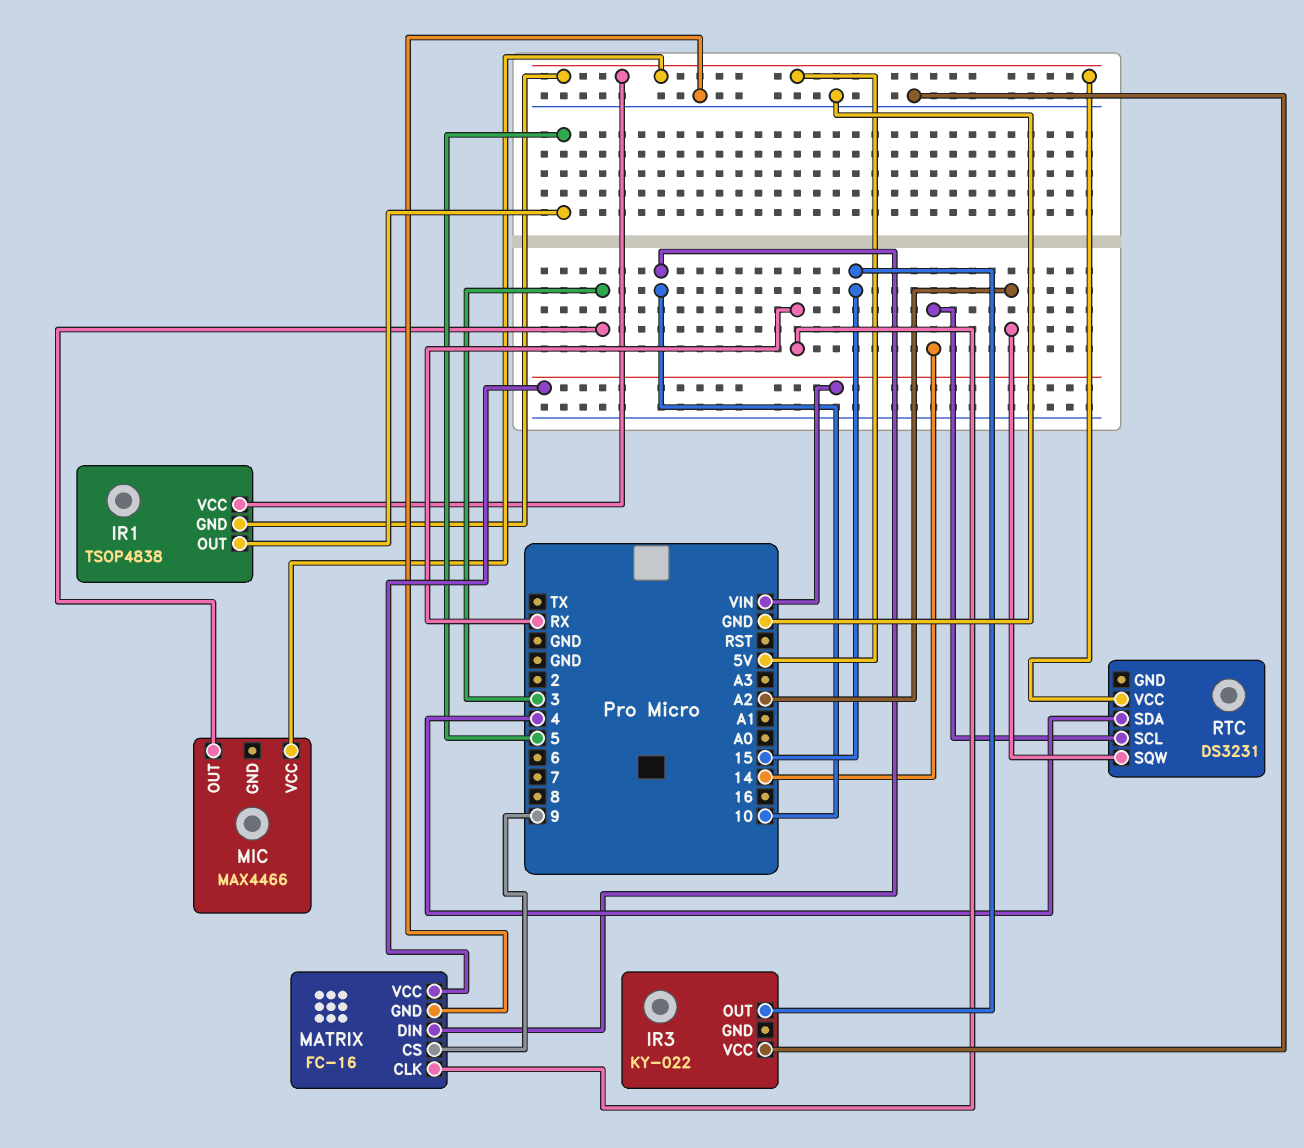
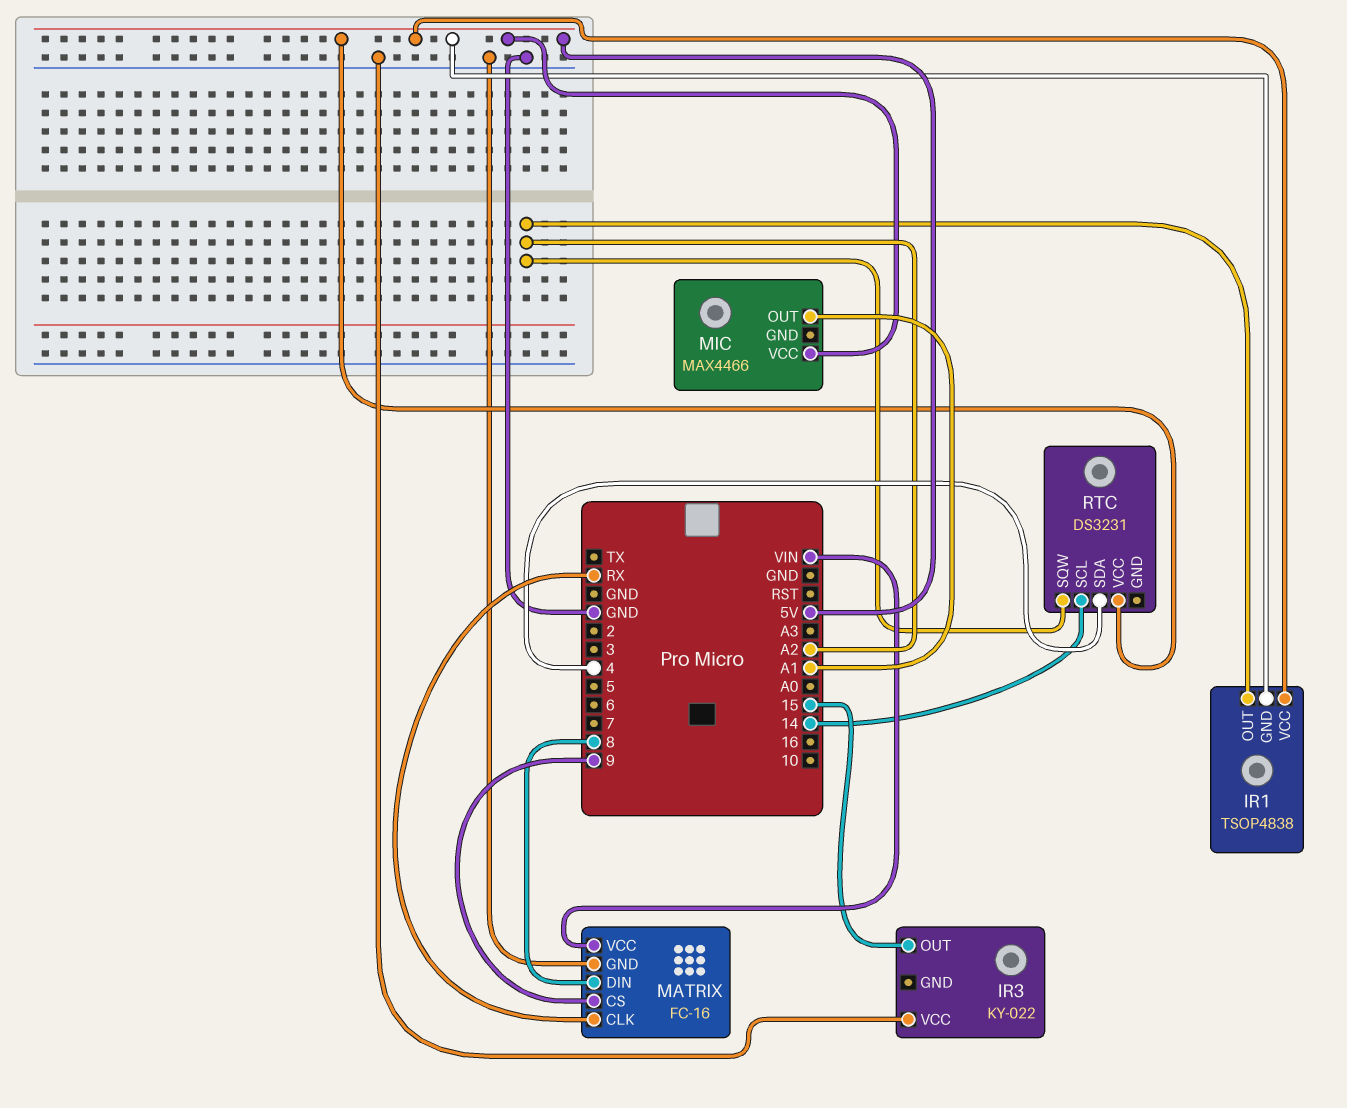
IR1 pin OUT: 5 -> A2
MATRIX pin DIN: 10 -> 8
MIC pin OUT: 3 -> A1

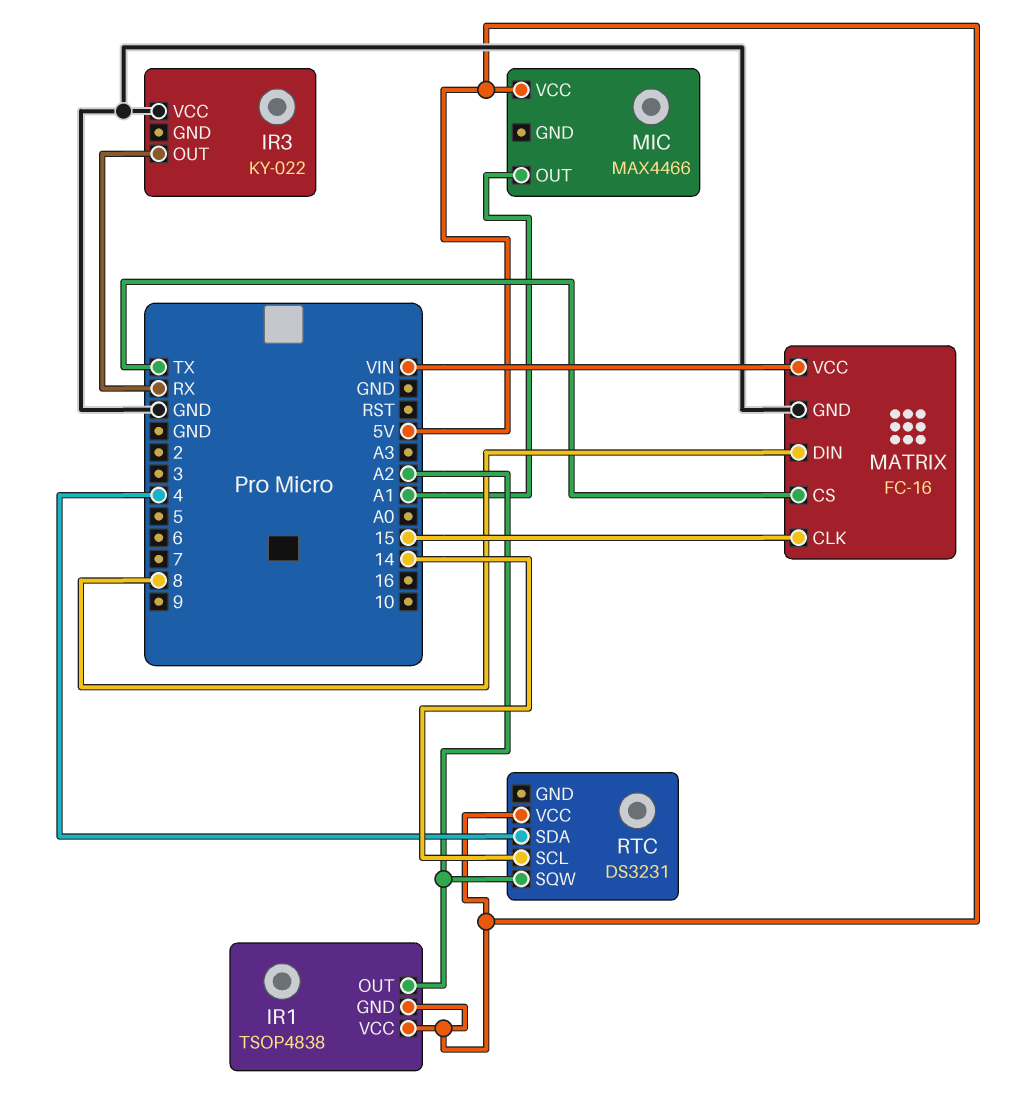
IR3 pin OUT: 15 -> RX
MATRIX pin CLK: RX -> 15
MATRIX pin CS: 9 -> TX

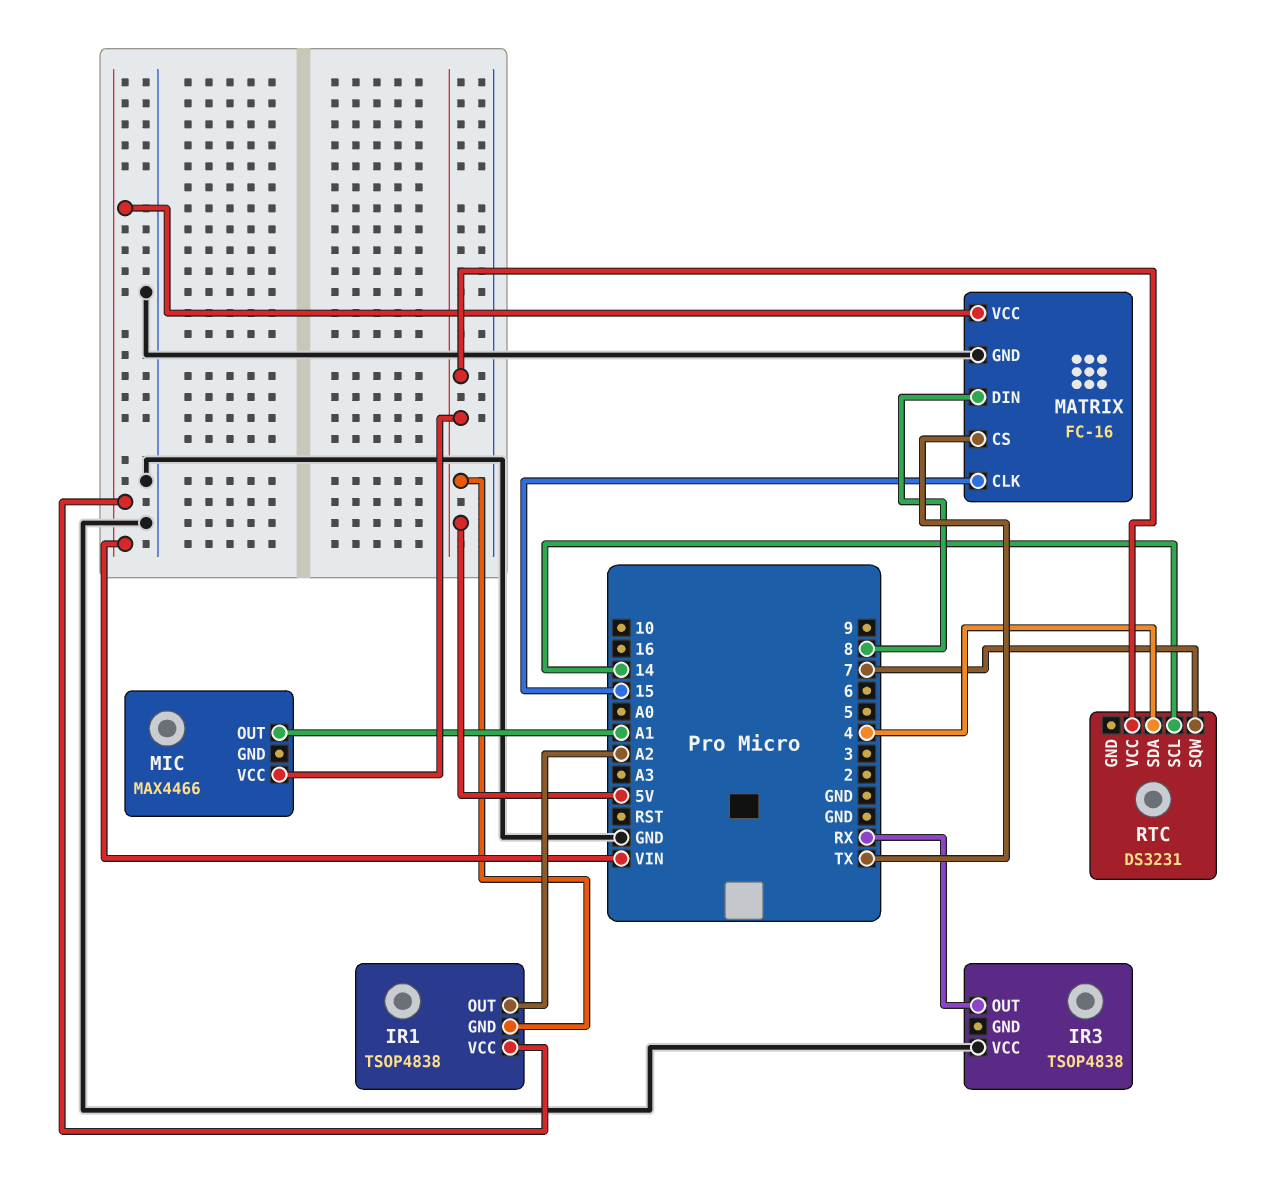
IR1 pin VCC: 5V -> VIN
IR3: KY-022 -> TSOP4838
RTC pin SQW: A2 -> 7

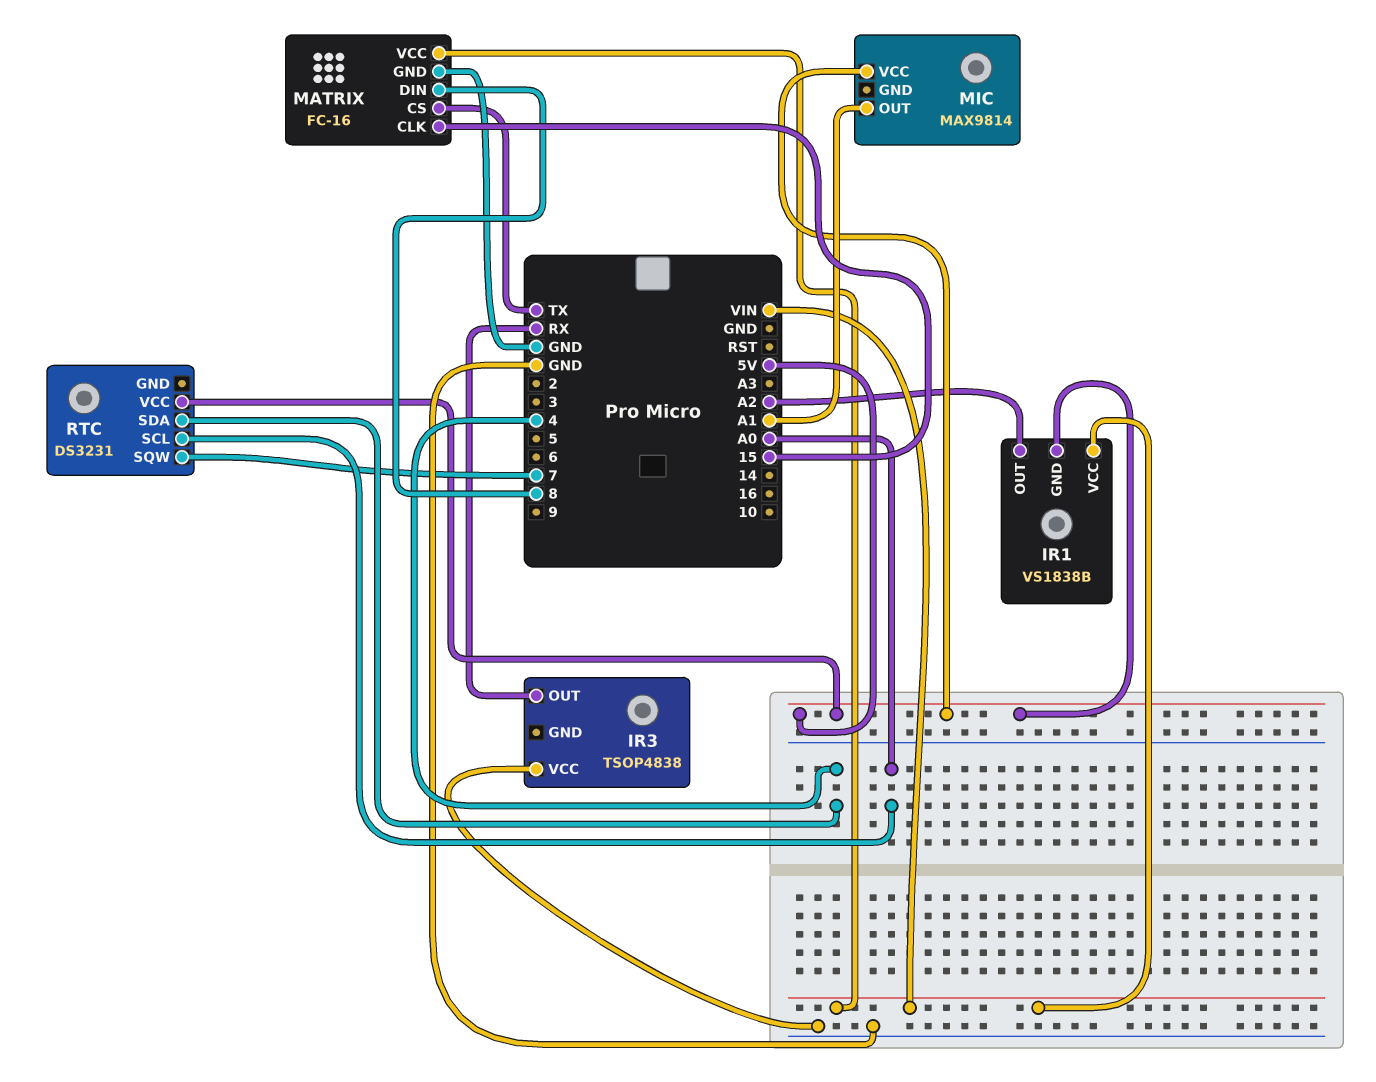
IR1: TSOP4838 -> VS1838B
MIC: MAX4466 -> MAX9814
RTC pin SCL: 14 -> A0

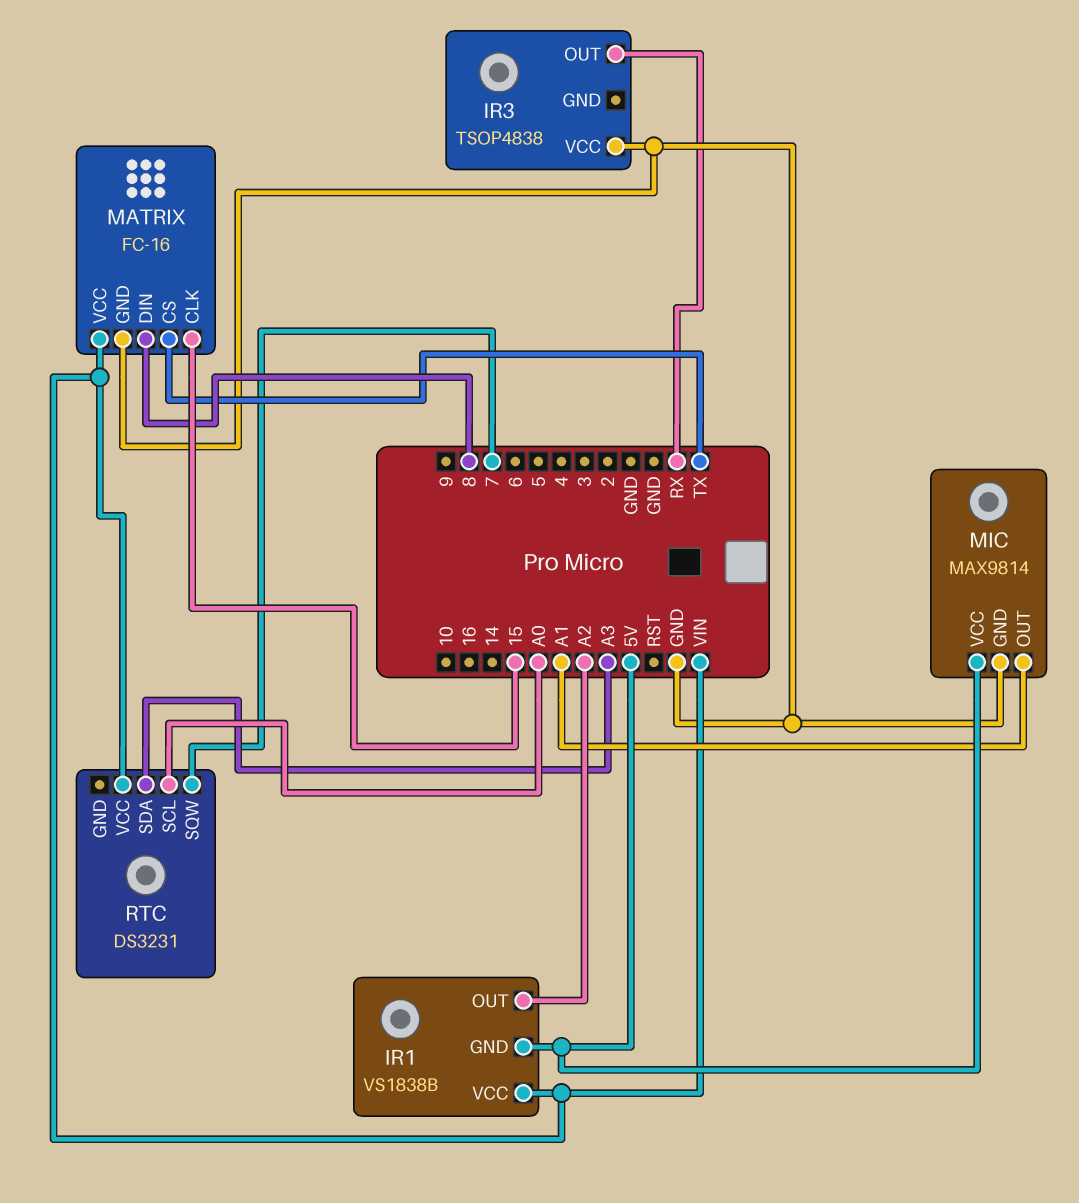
MIC pin GND: none -> GND
RTC pin SDA: 4 -> A3
RTC pin VCC: 5V -> VIN

